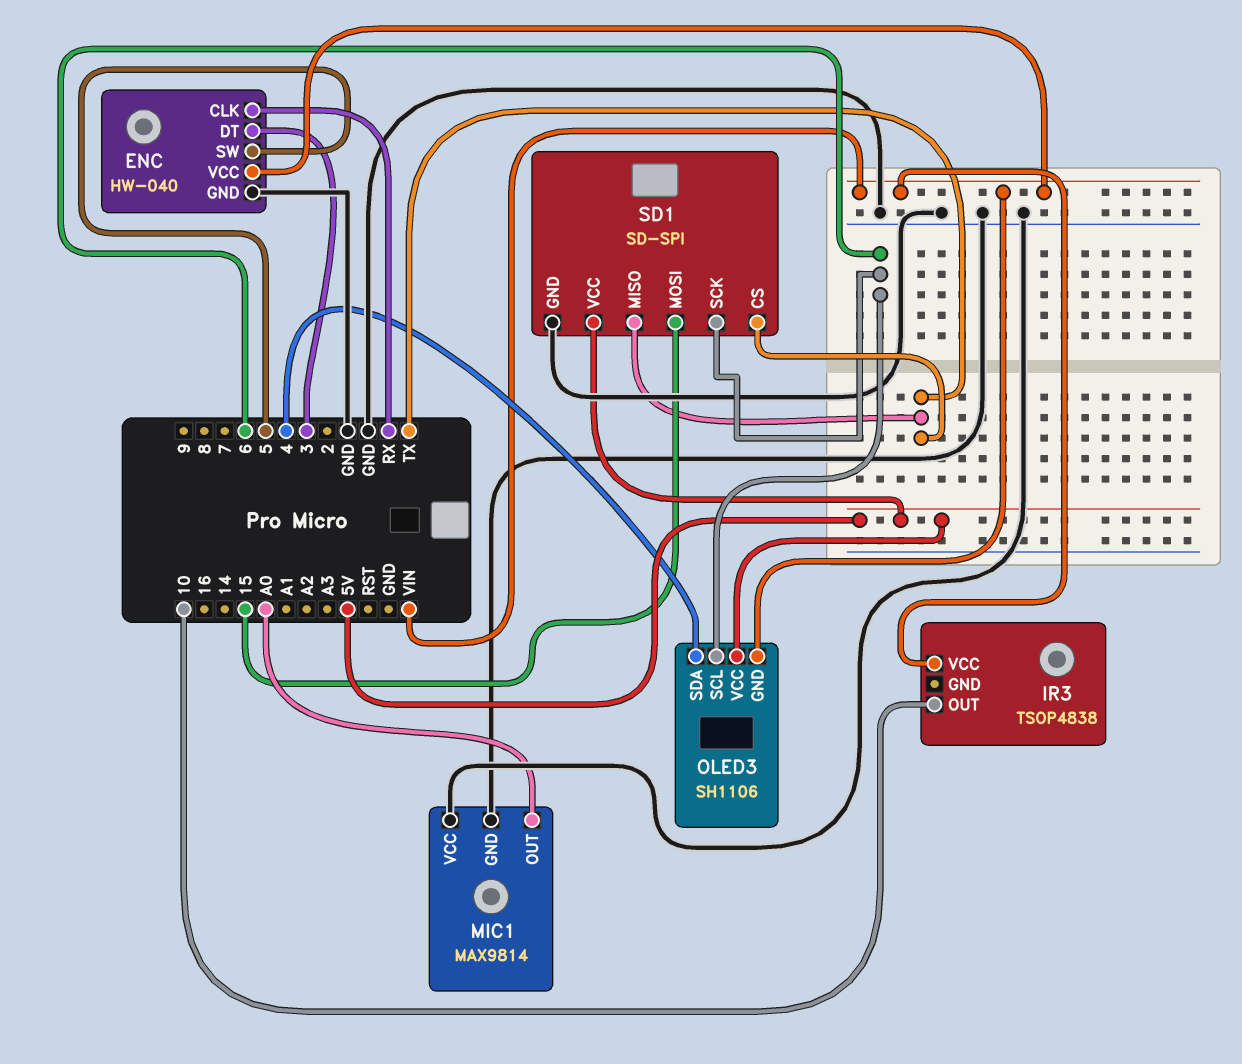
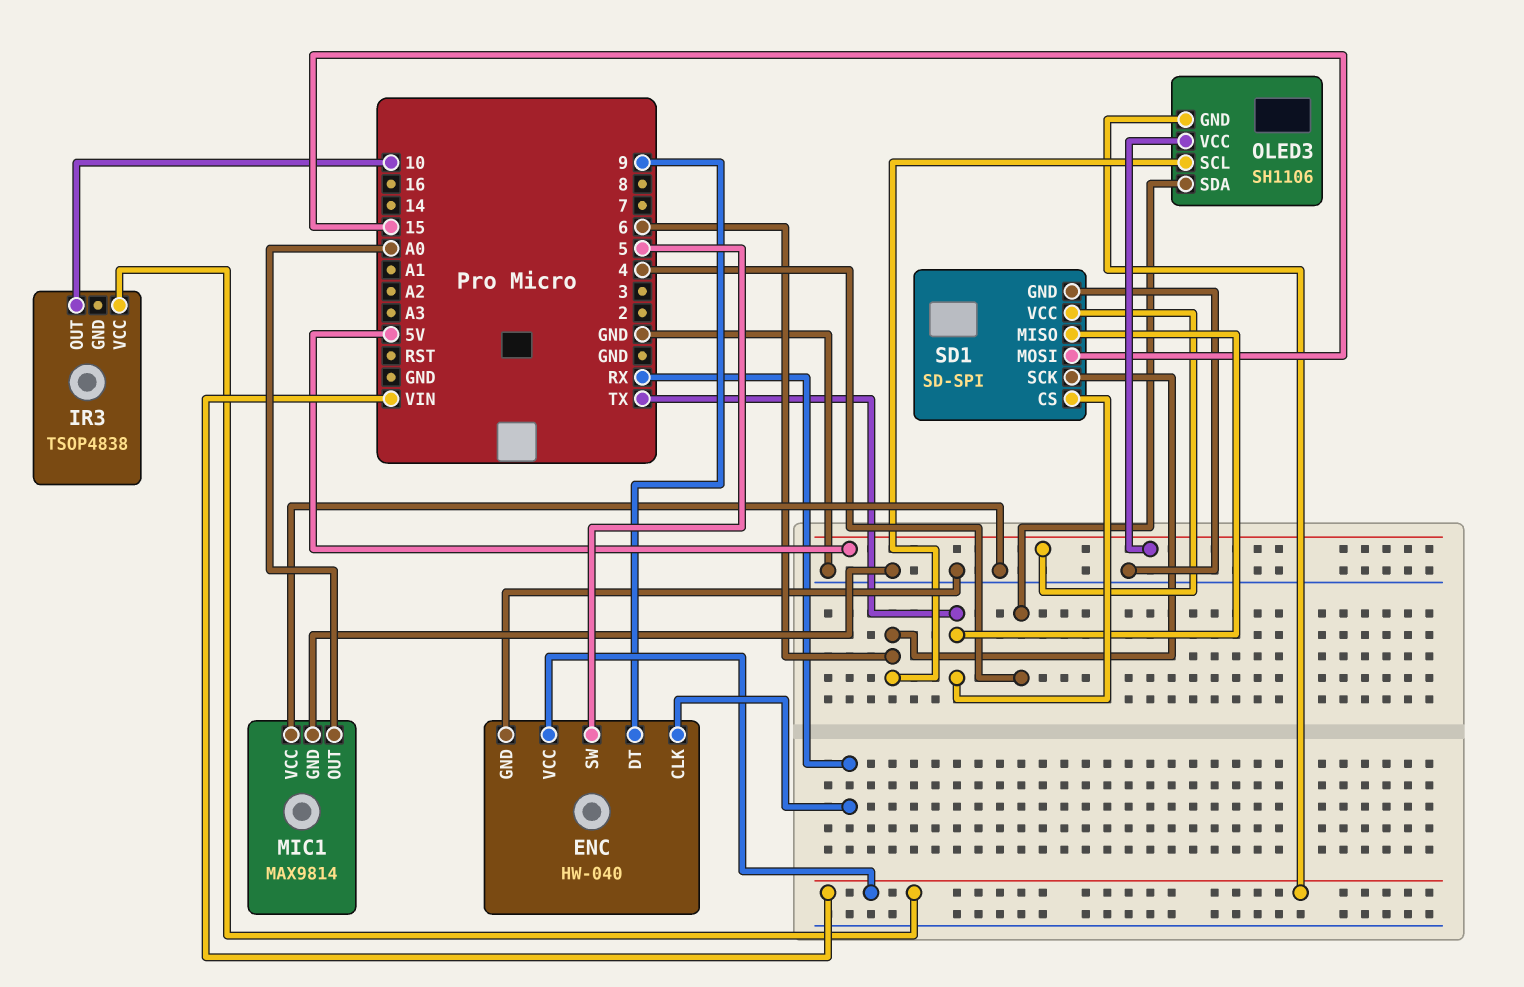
ENC pin DT: 3 -> 9

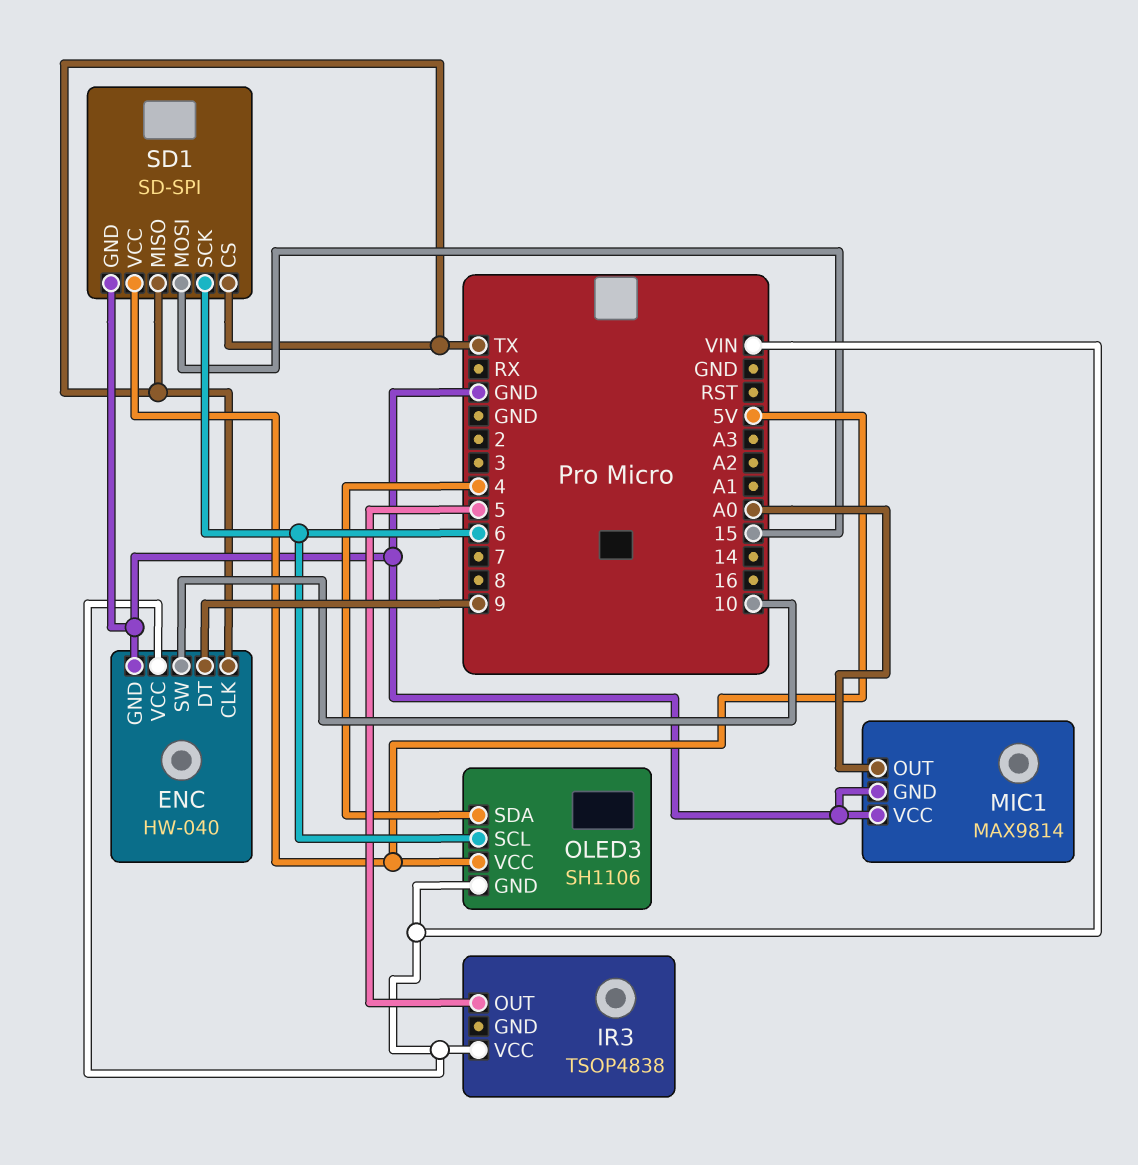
ENC pin CLK: RX -> TX
ENC pin SW: 5 -> 10
IR3 pin OUT: 10 -> 5

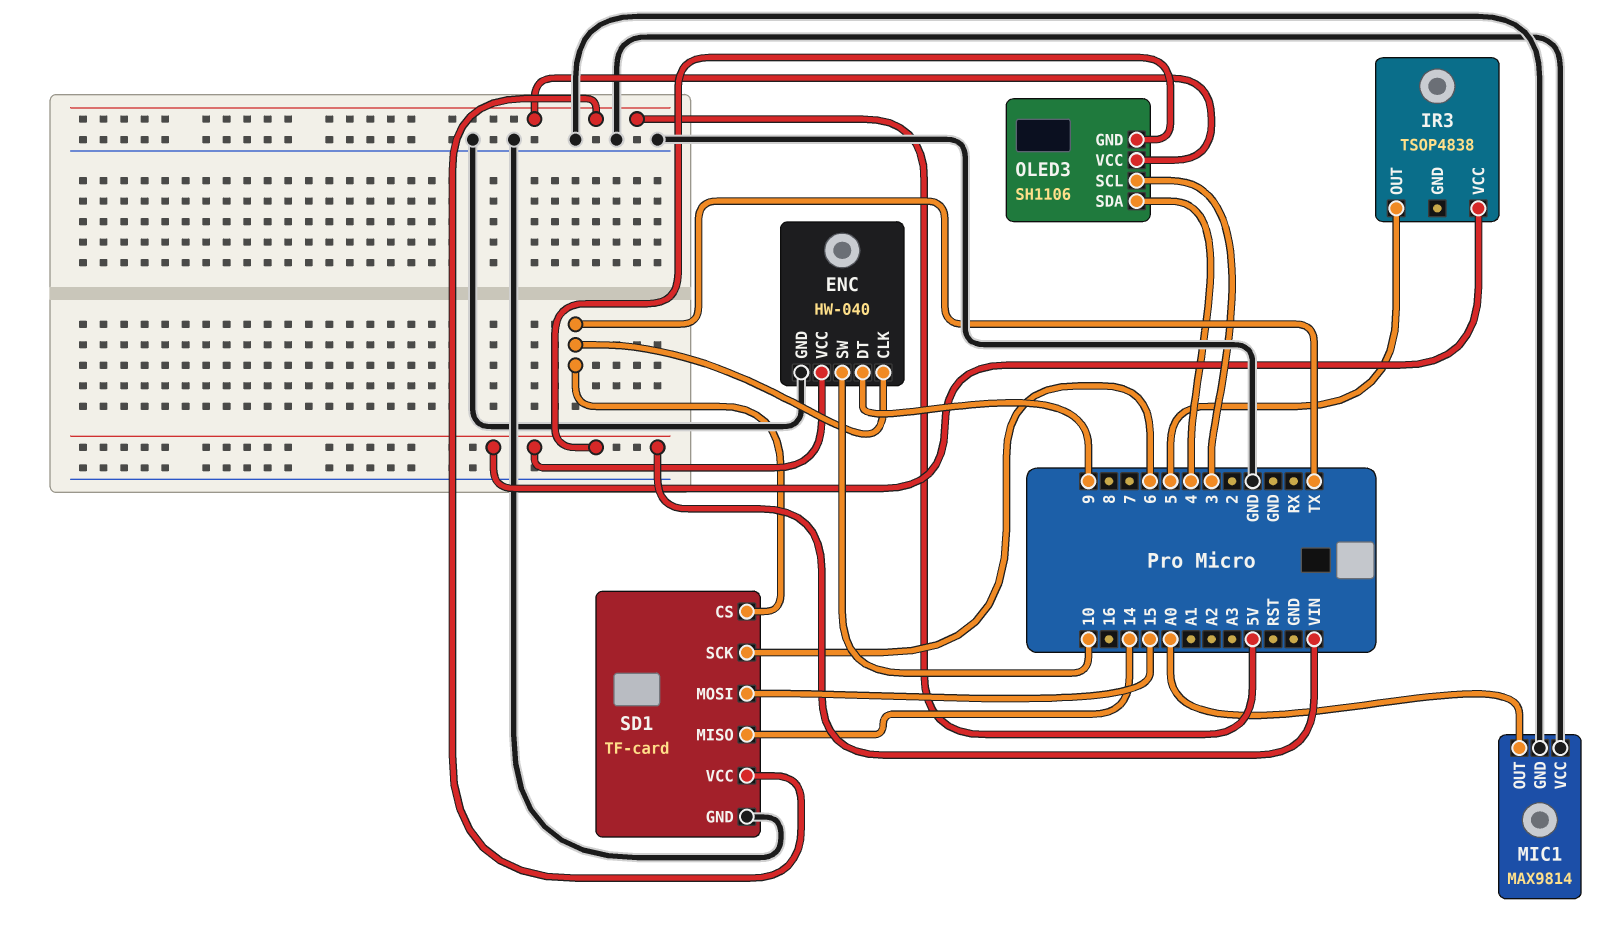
OLED3 pin SCL: 6 -> 3
SD1: SD-SPI -> TF-card
SD1 pin MISO: TX -> 14

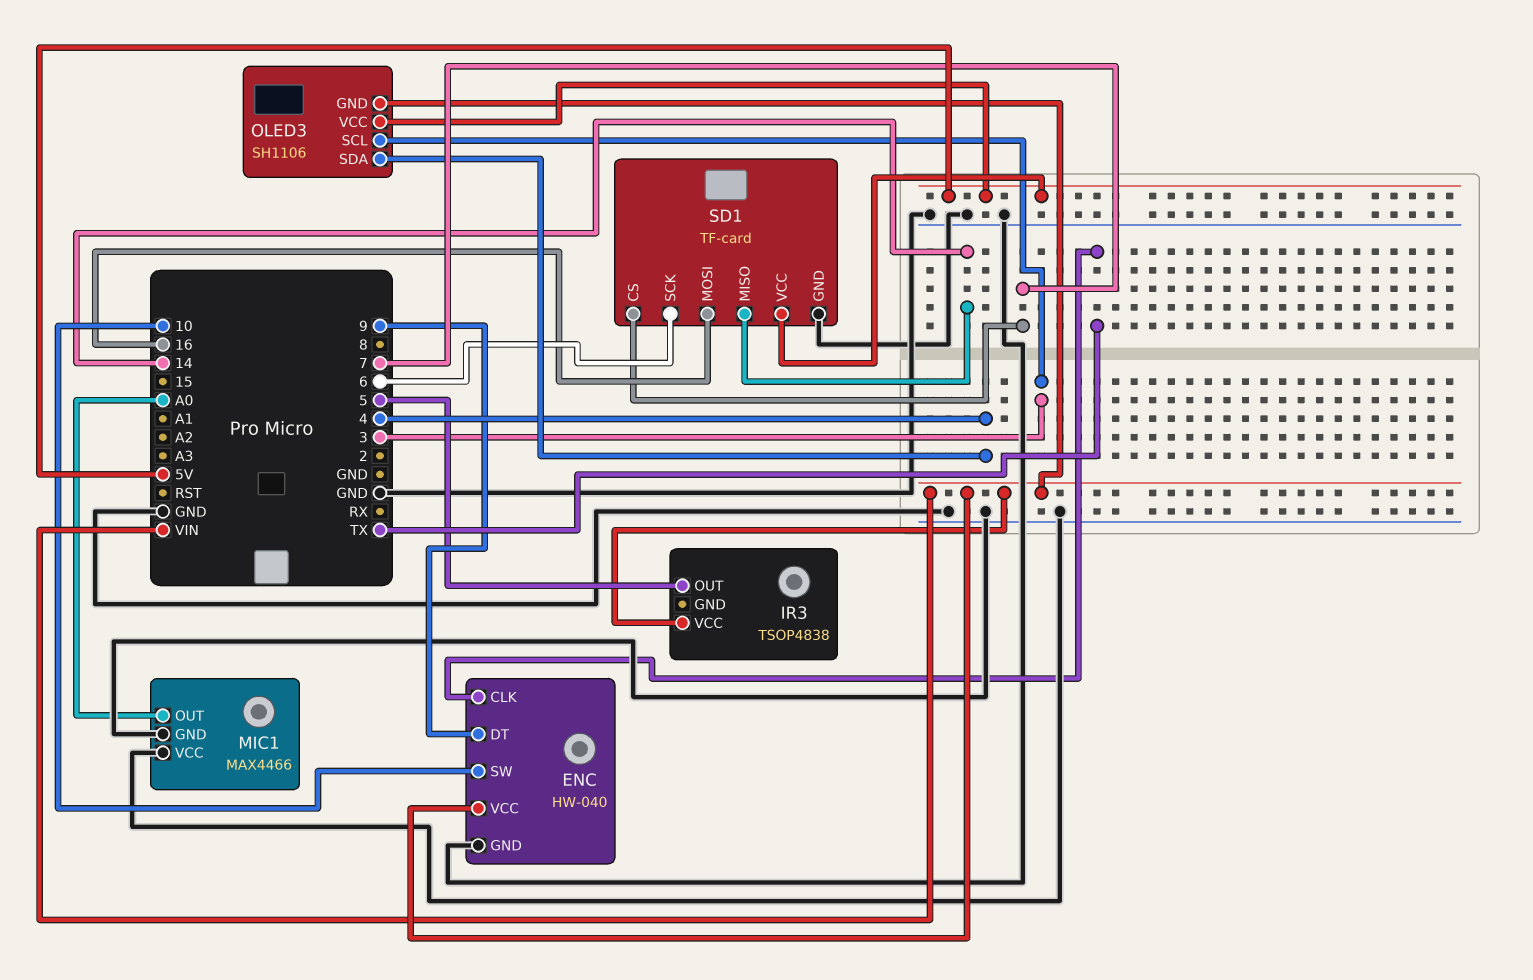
MIC1: MAX9814 -> MAX4466
SD1 pin CS: TX -> 7
SD1 pin MOSI: 15 -> 16

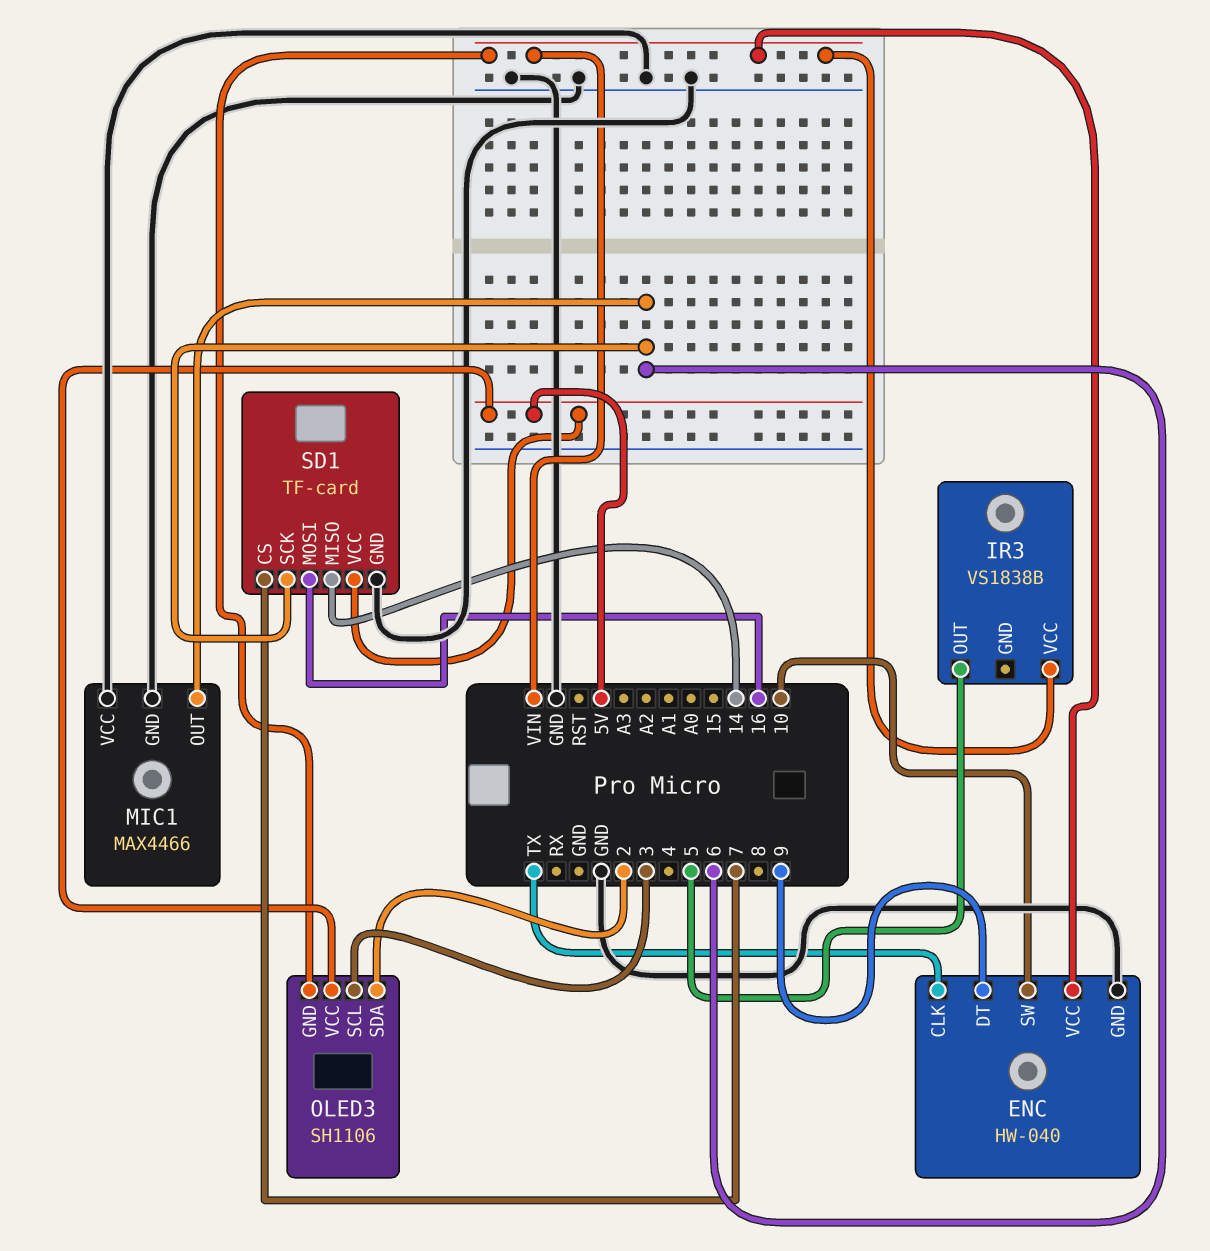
IR3: TSOP4838 -> VS1838B
MIC1 pin OUT: A0 -> 6
OLED3 pin SDA: 4 -> 2

